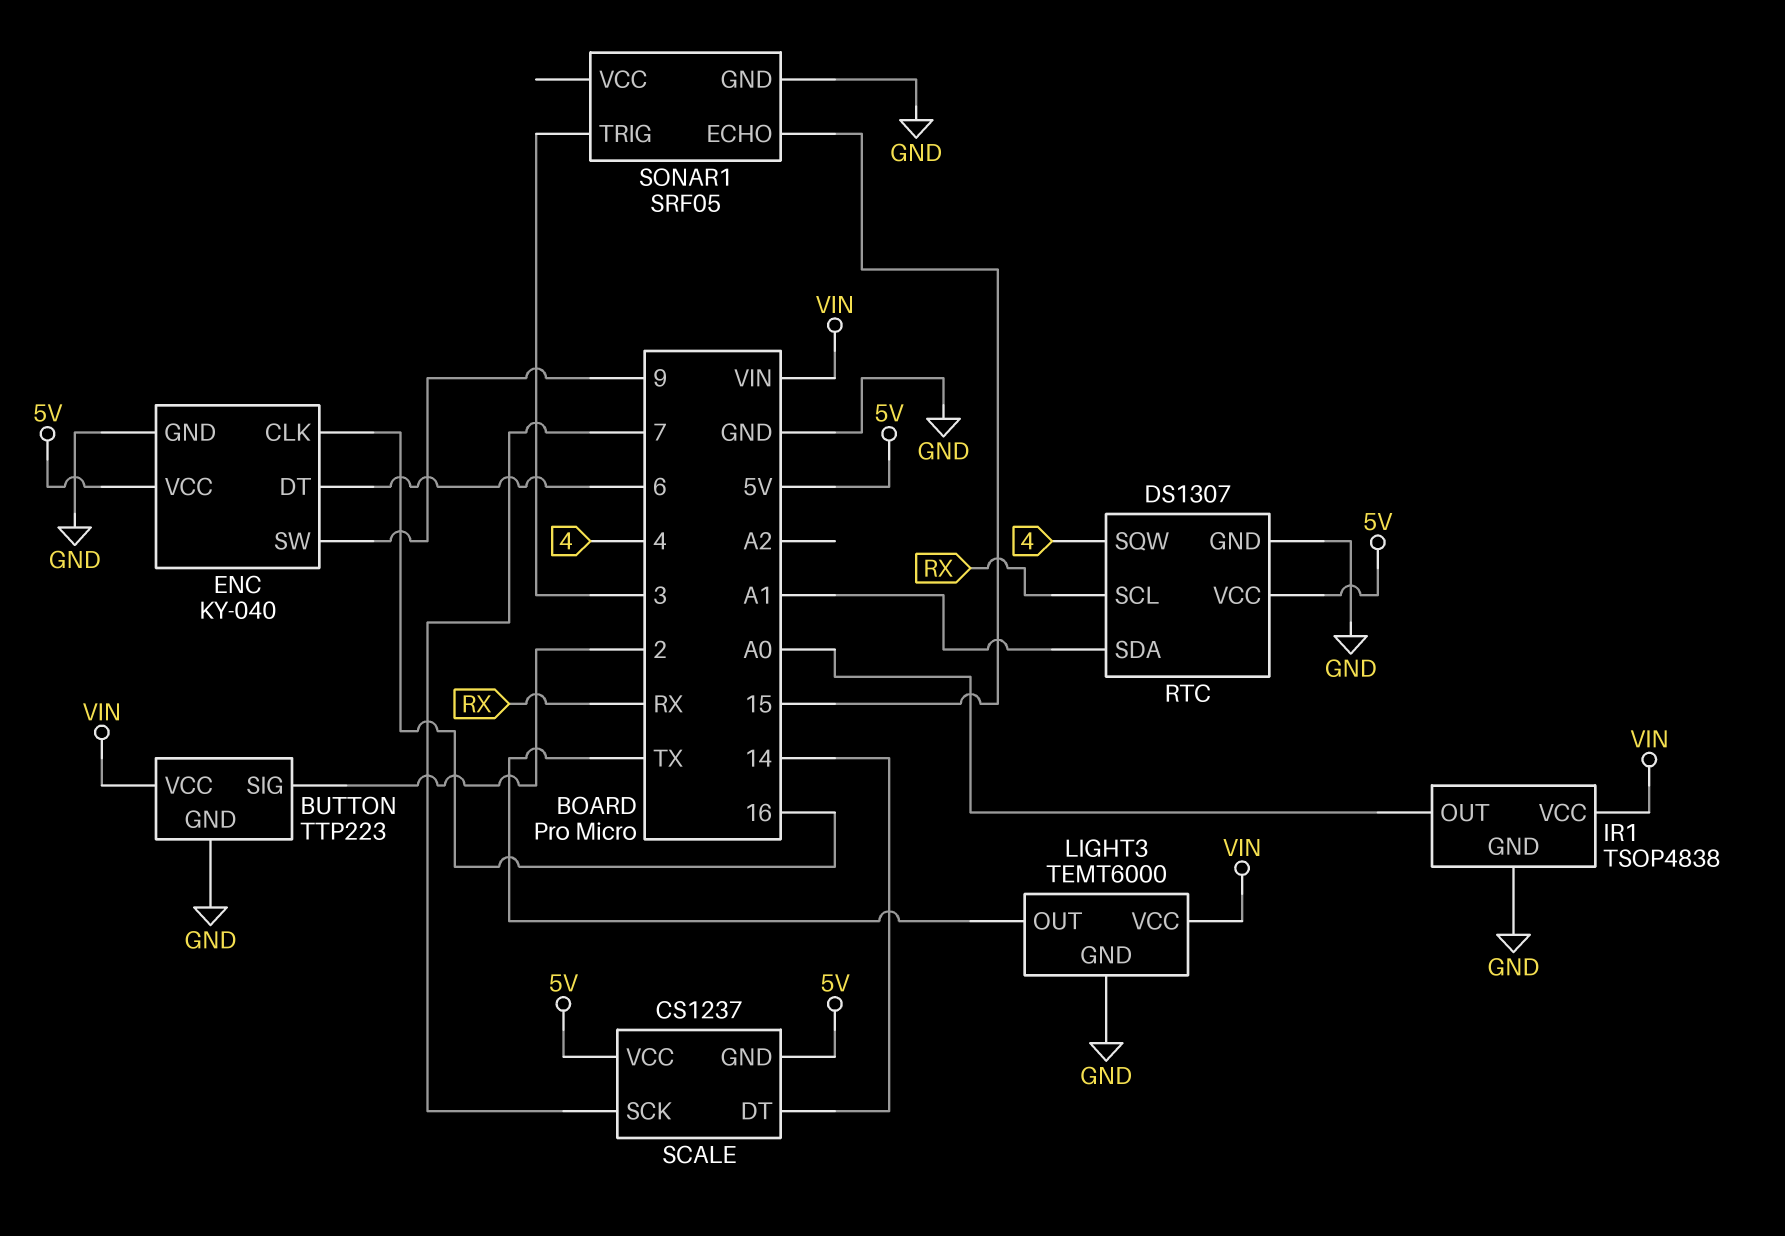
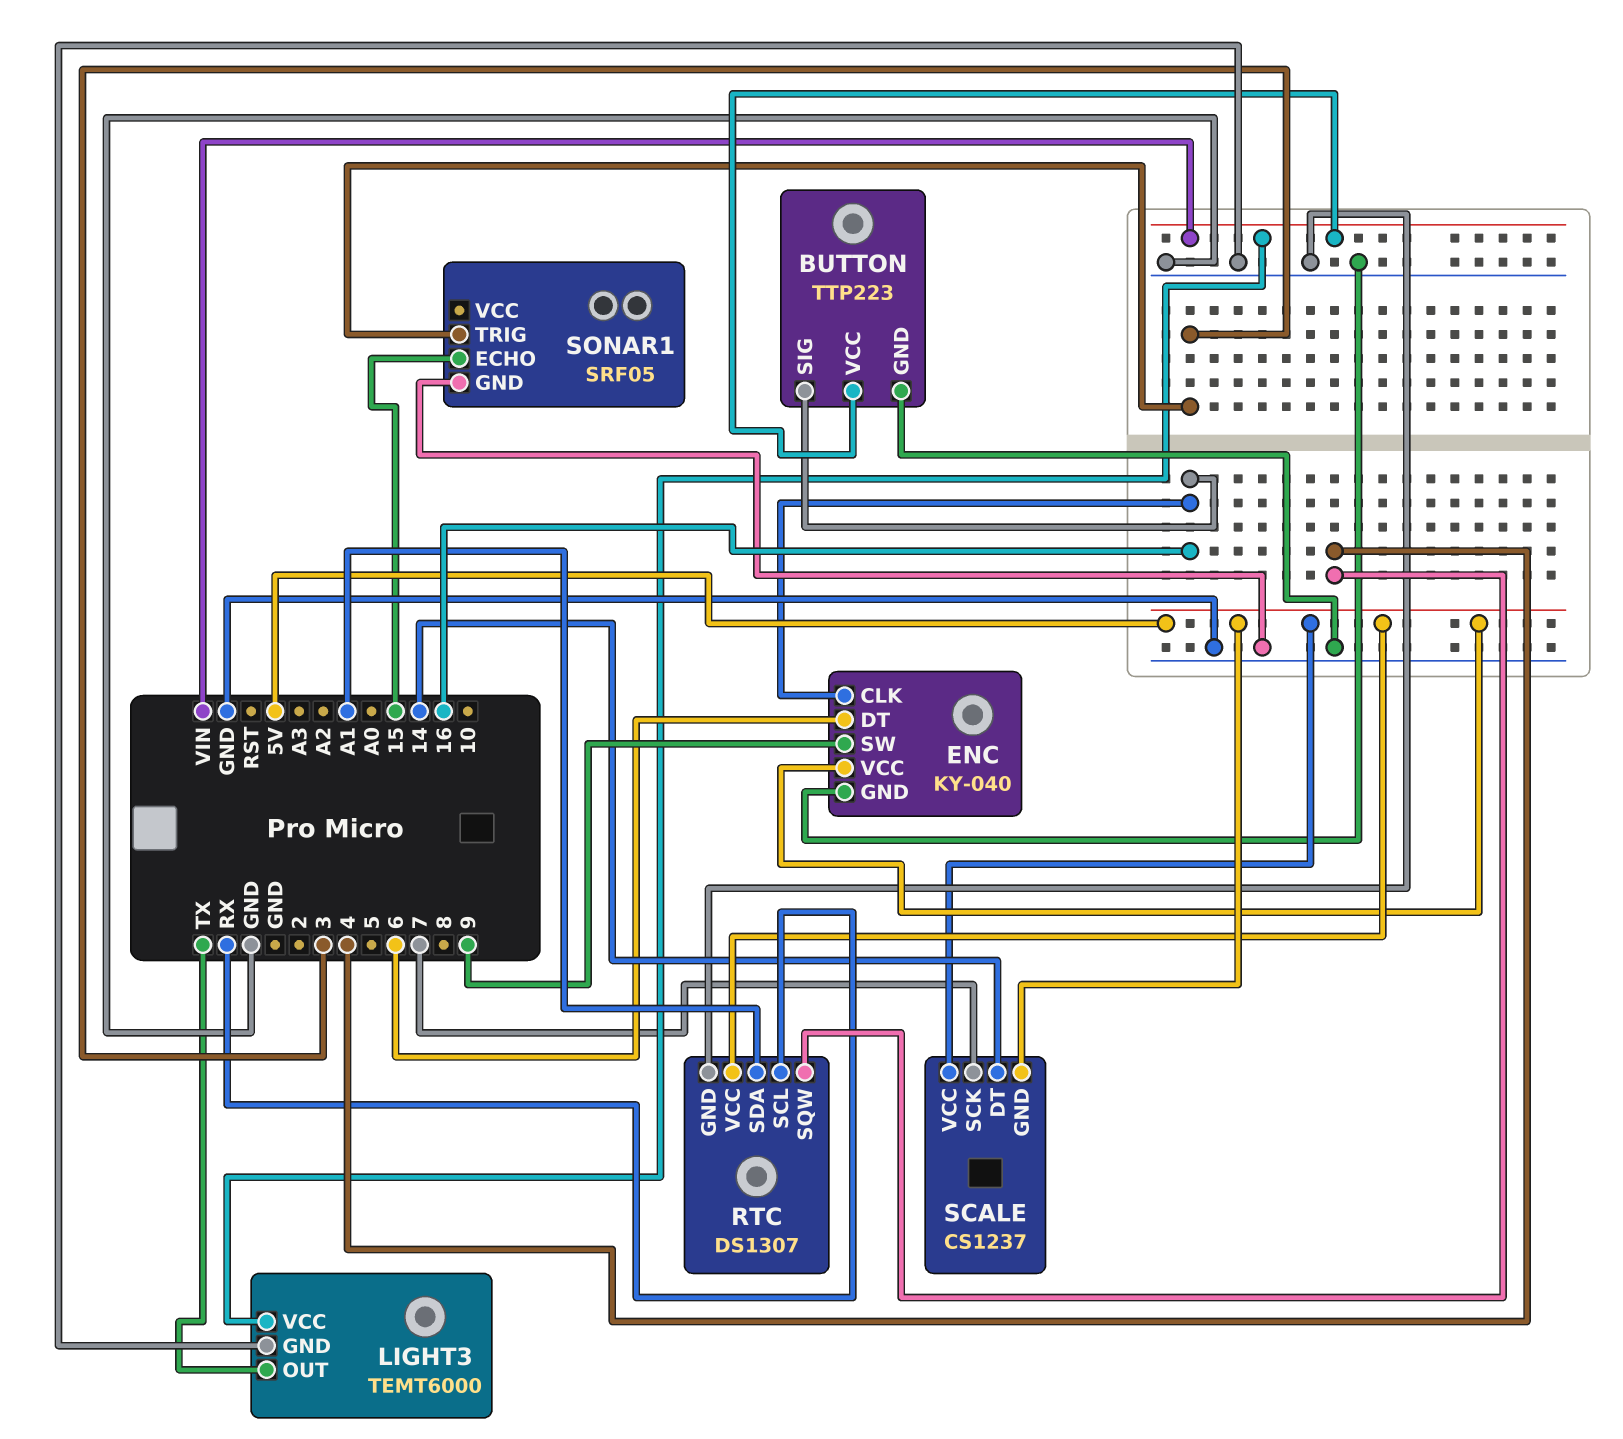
BUTTON pin SIG: 2 -> 16
IR1: TSOP4838 -> none
IR1 pin GND: GND -> none
IR1 pin OUT: A0 -> none
IR1 pin VCC: VIN -> none

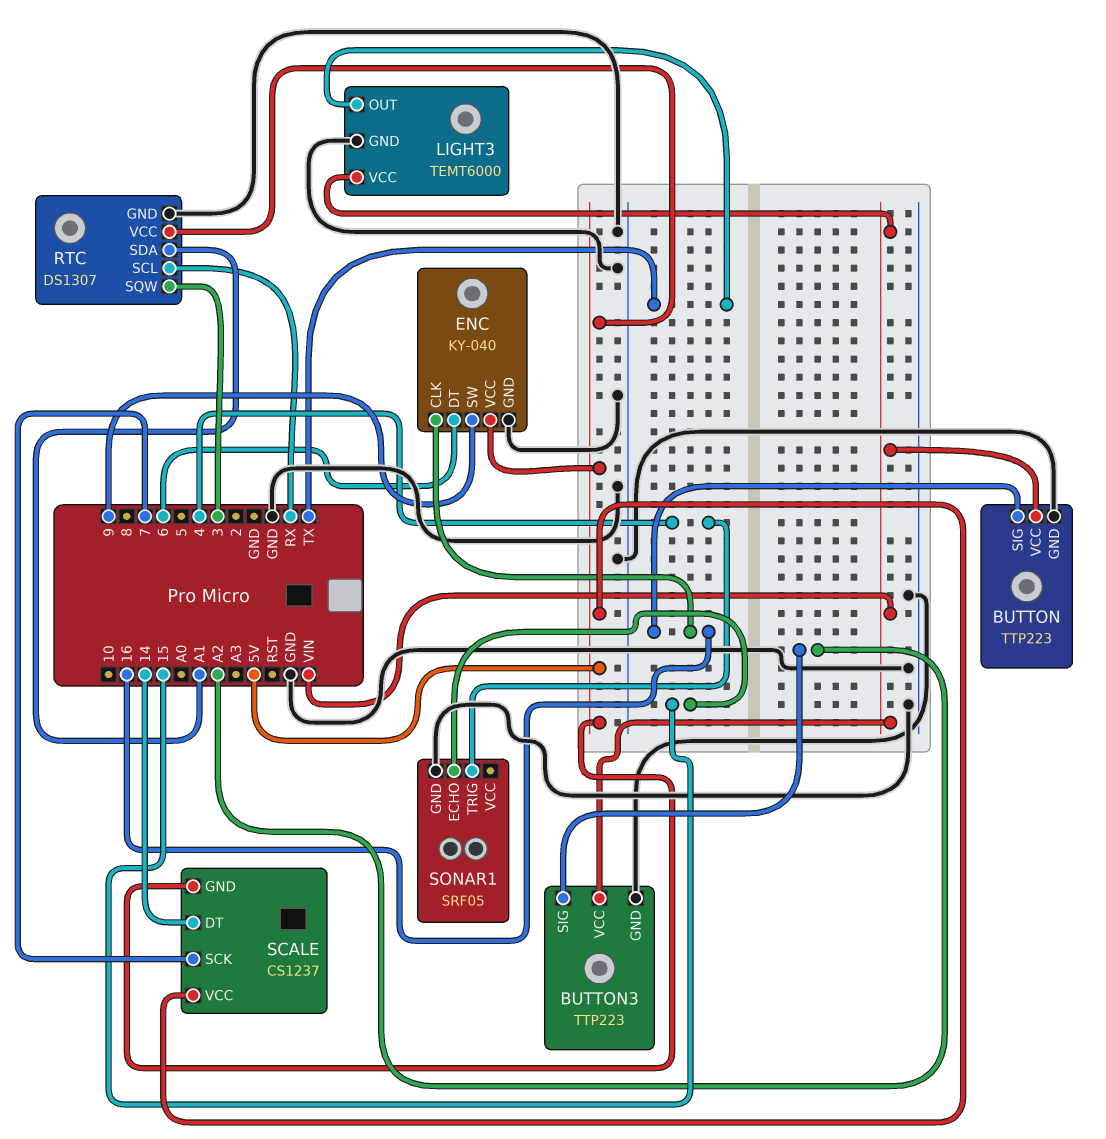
BUTTON3: none -> TTP223
BUTTON3 pin GND: none -> GND
BUTTON3 pin SIG: none -> A2
BUTTON3 pin VCC: none -> VIN
RTC pin SQW: 4 -> 3
SONAR1 pin TRIG: 3 -> 4

